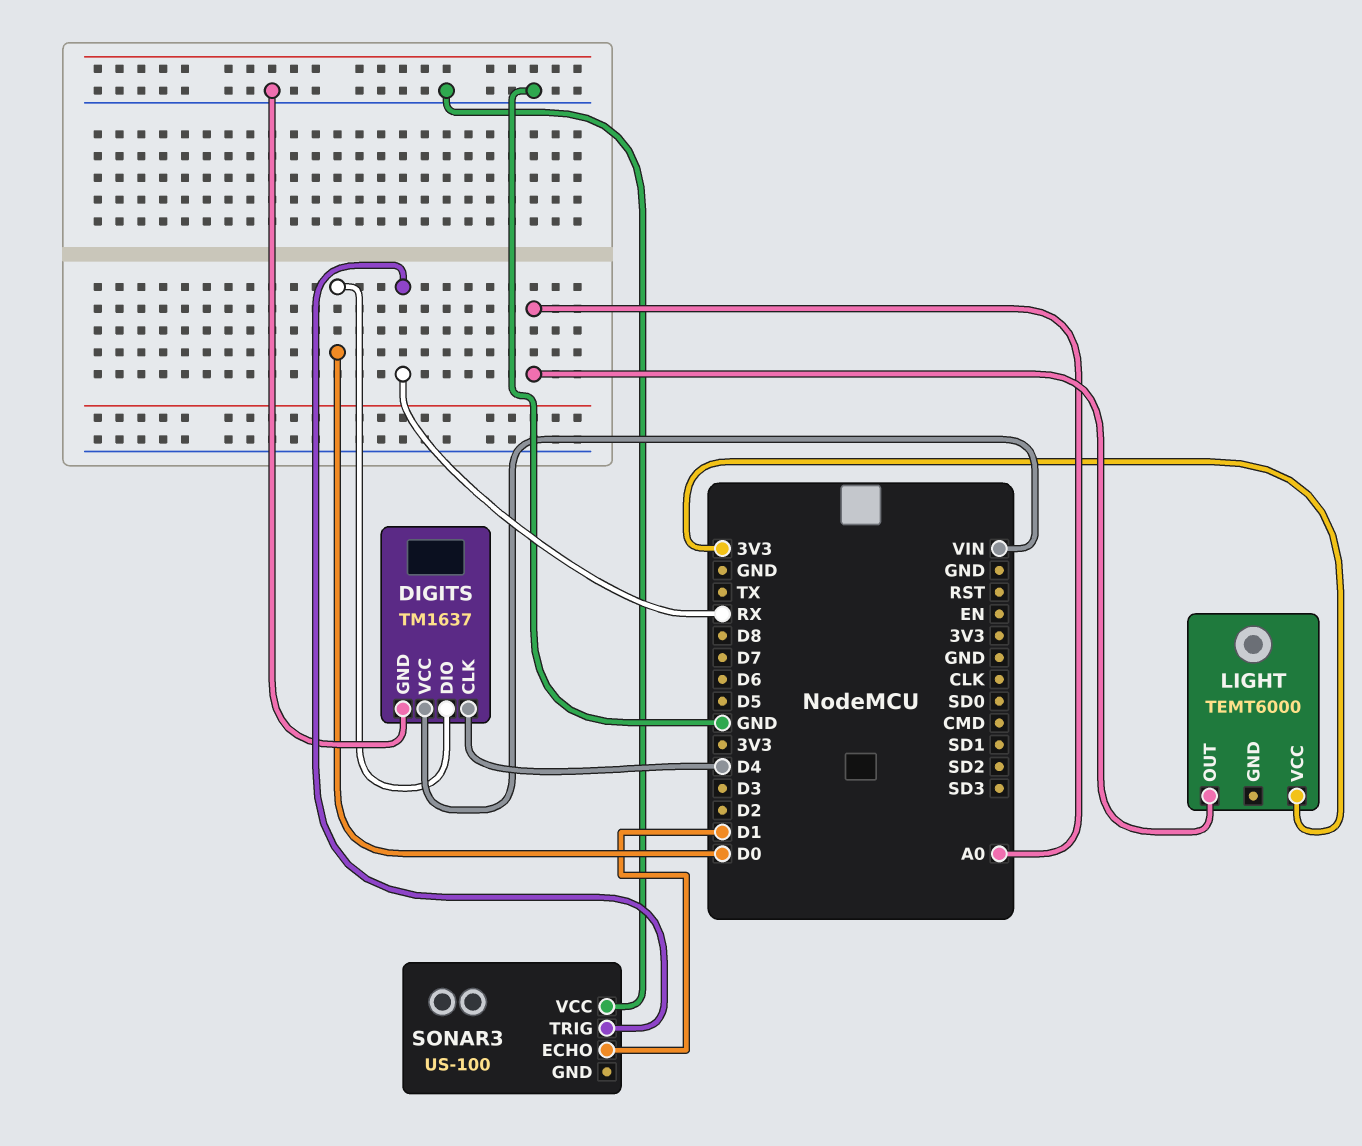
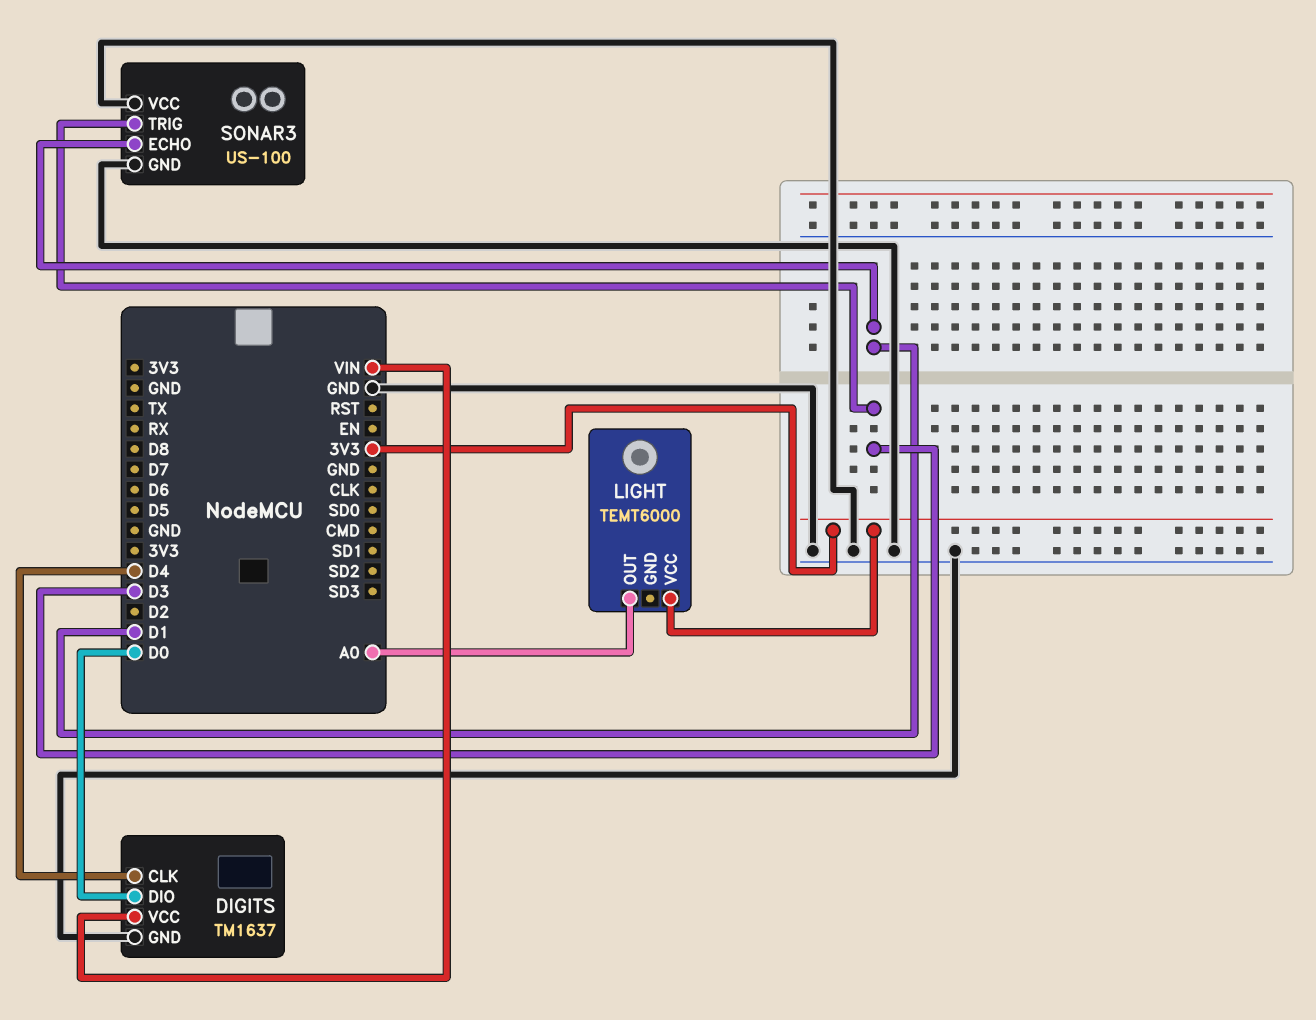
SONAR3 pin GND: none -> GND
SONAR3 pin TRIG: RX -> D3

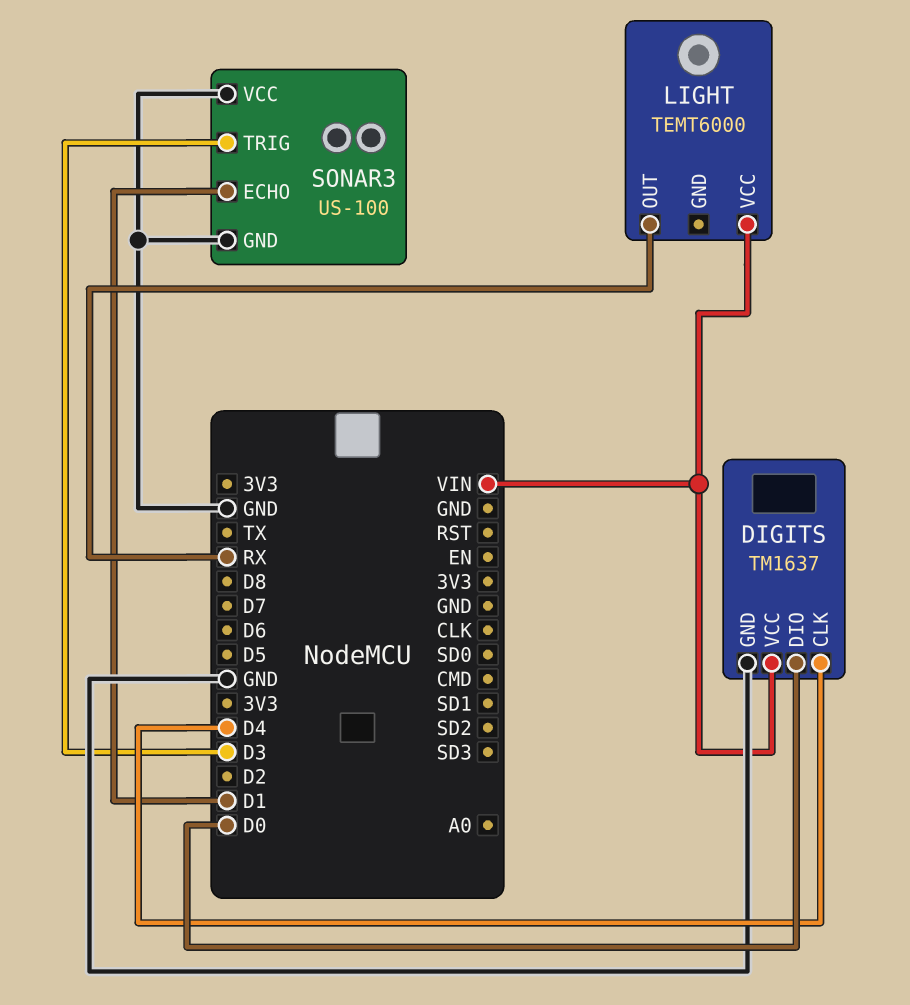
LIGHT pin OUT: A0 -> RX
LIGHT pin VCC: 3V3 -> VIN

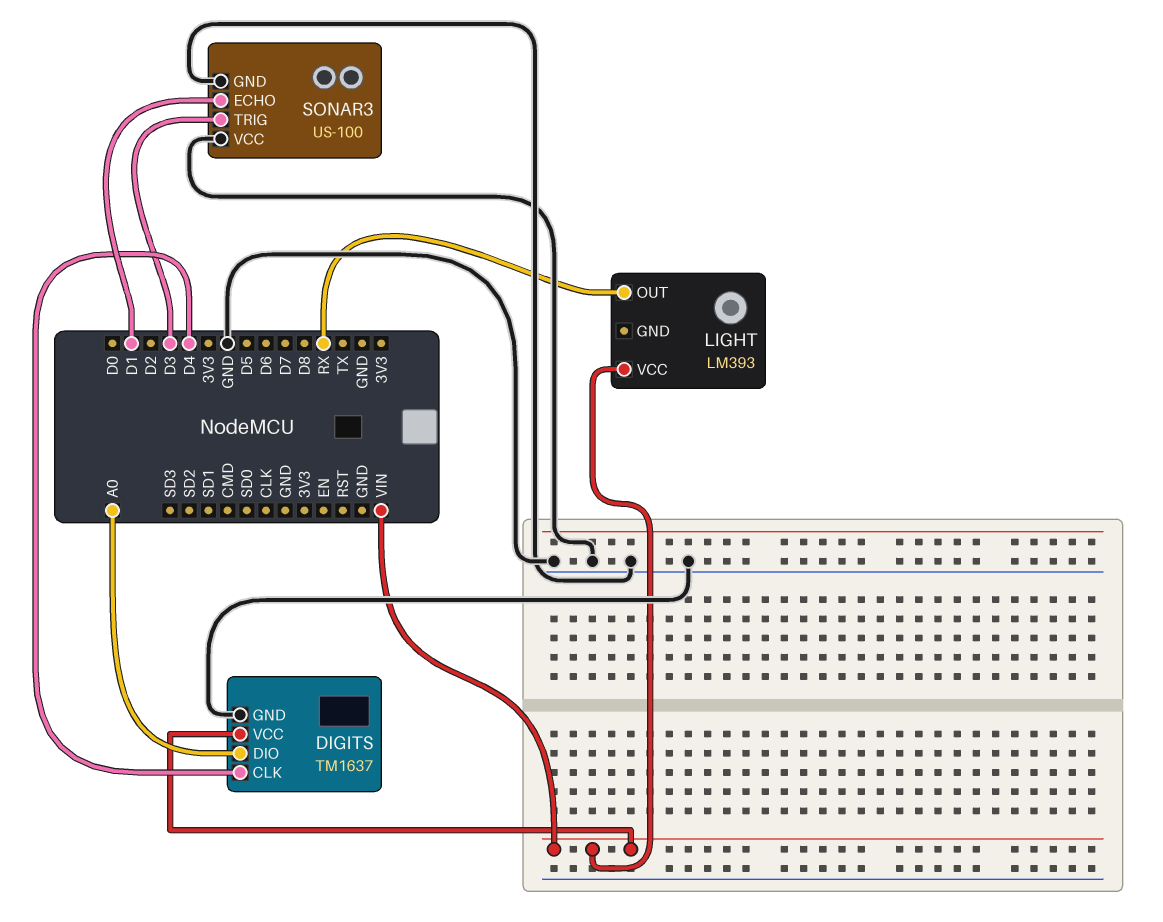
DIGITS pin DIO: D0 -> A0
LIGHT: TEMT6000 -> LM393

